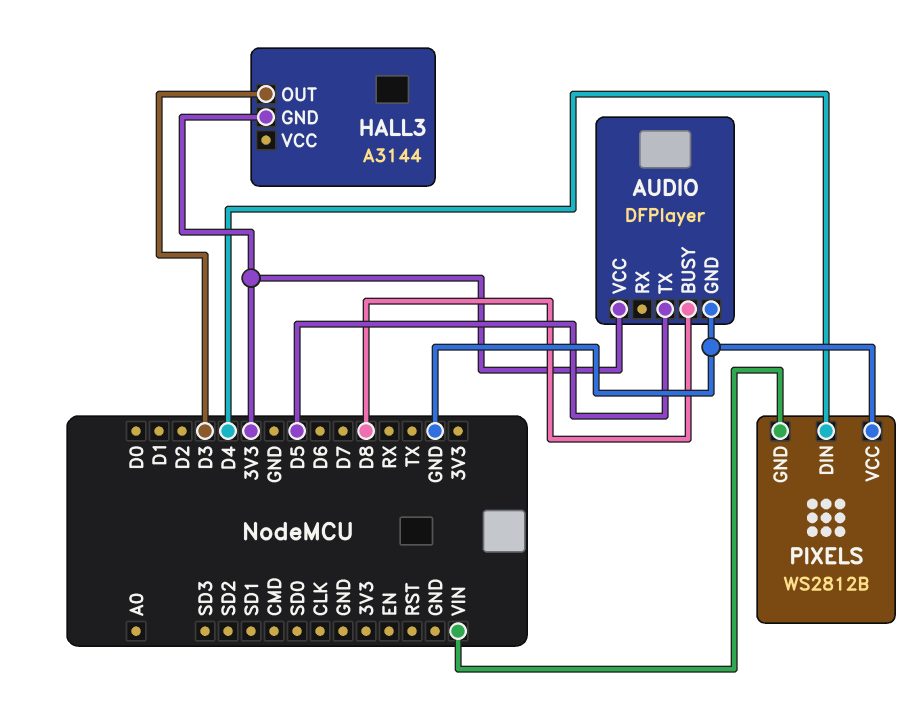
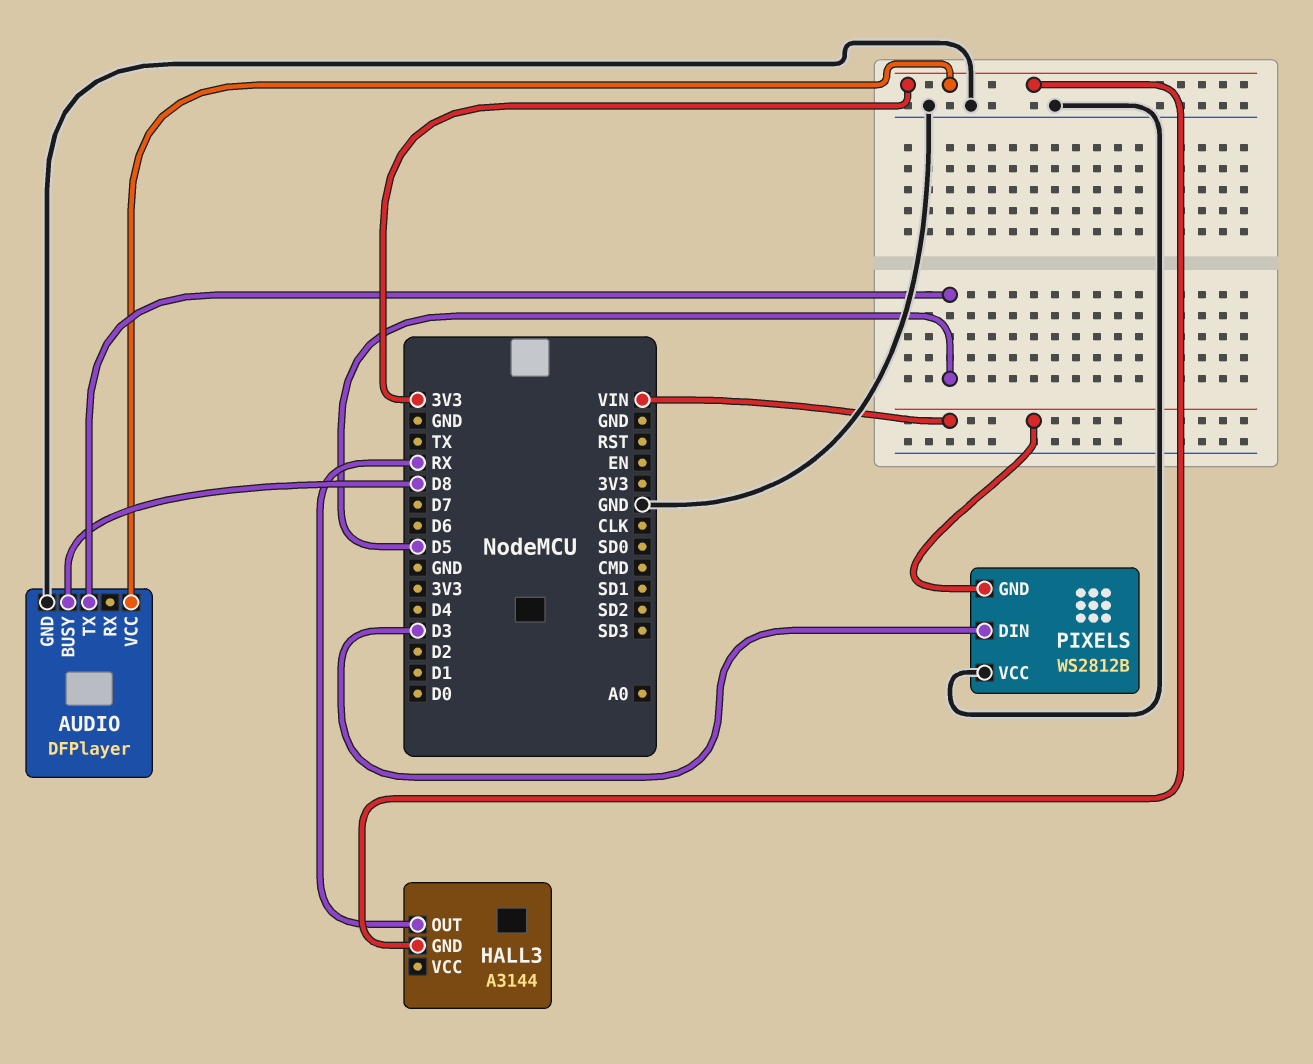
HALL3 pin OUT: D3 -> RX
PIXELS pin DIN: D4 -> D3

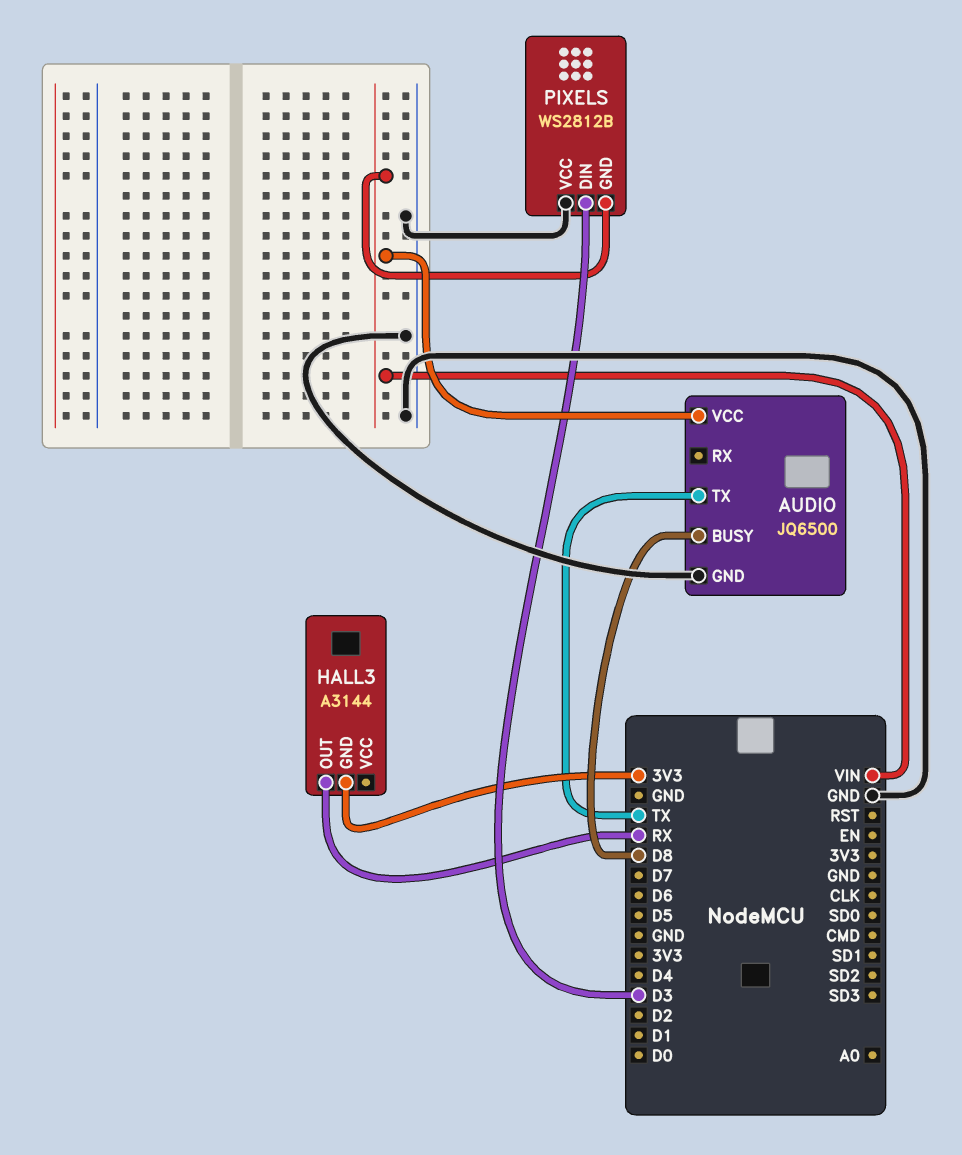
AUDIO: DFPlayer -> JQ6500
AUDIO pin TX: D5 -> TX
AUDIO pin VCC: 3V3 -> VIN

